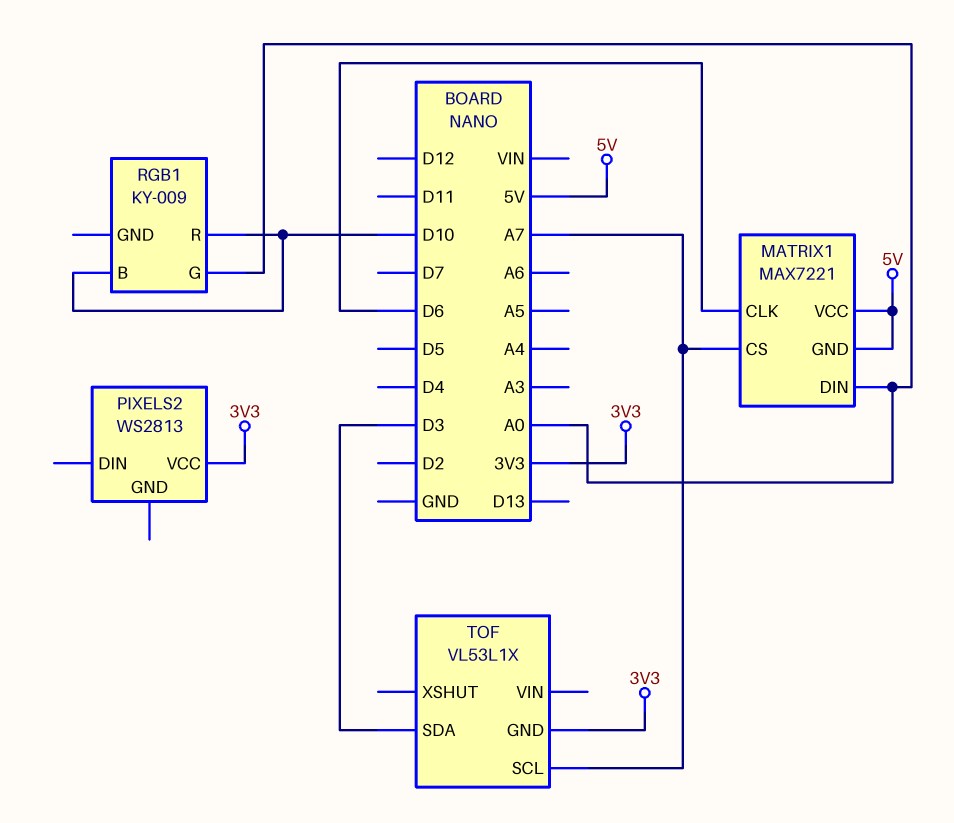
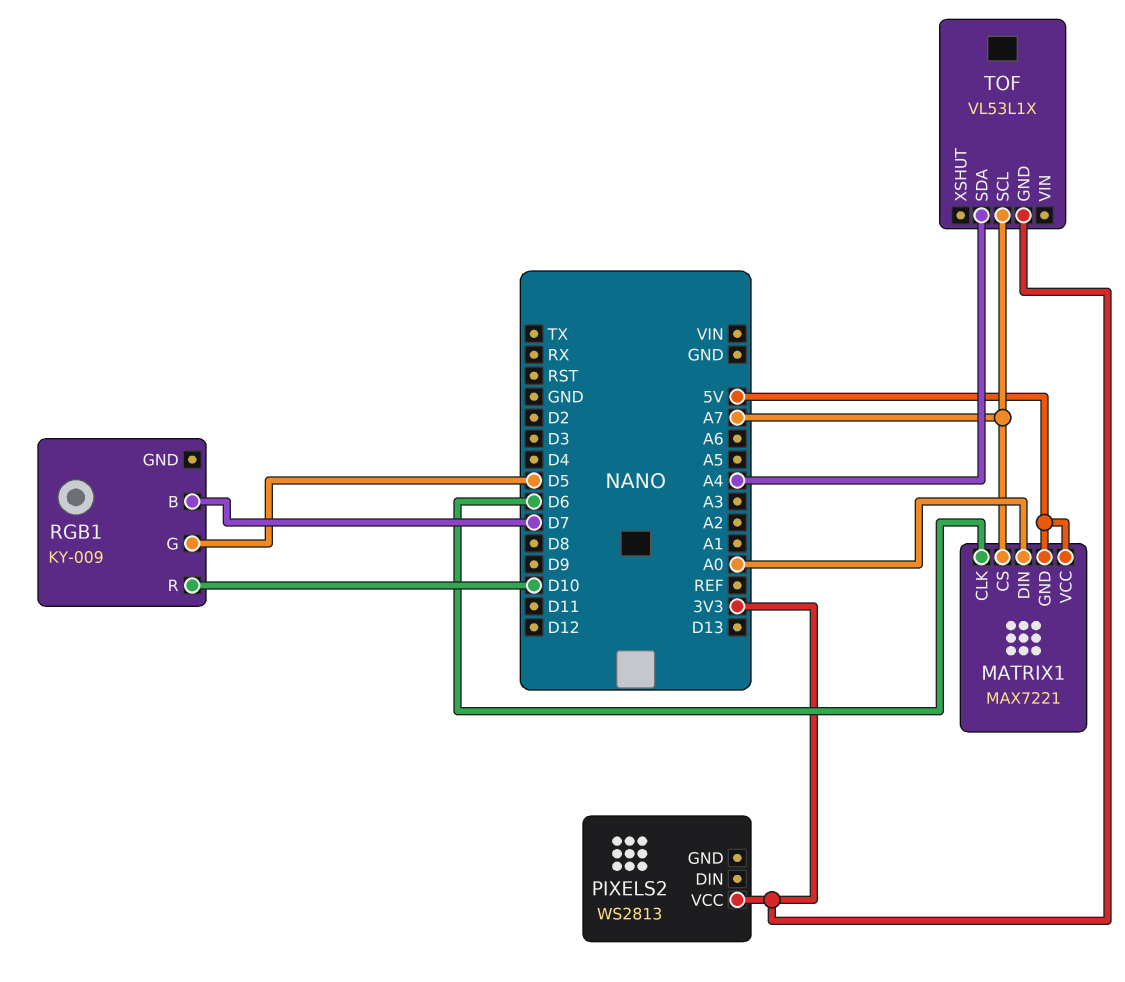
RGB1 pin B: D10 -> D7
RGB1 pin G: A0 -> D5
TOF pin SDA: D3 -> A4

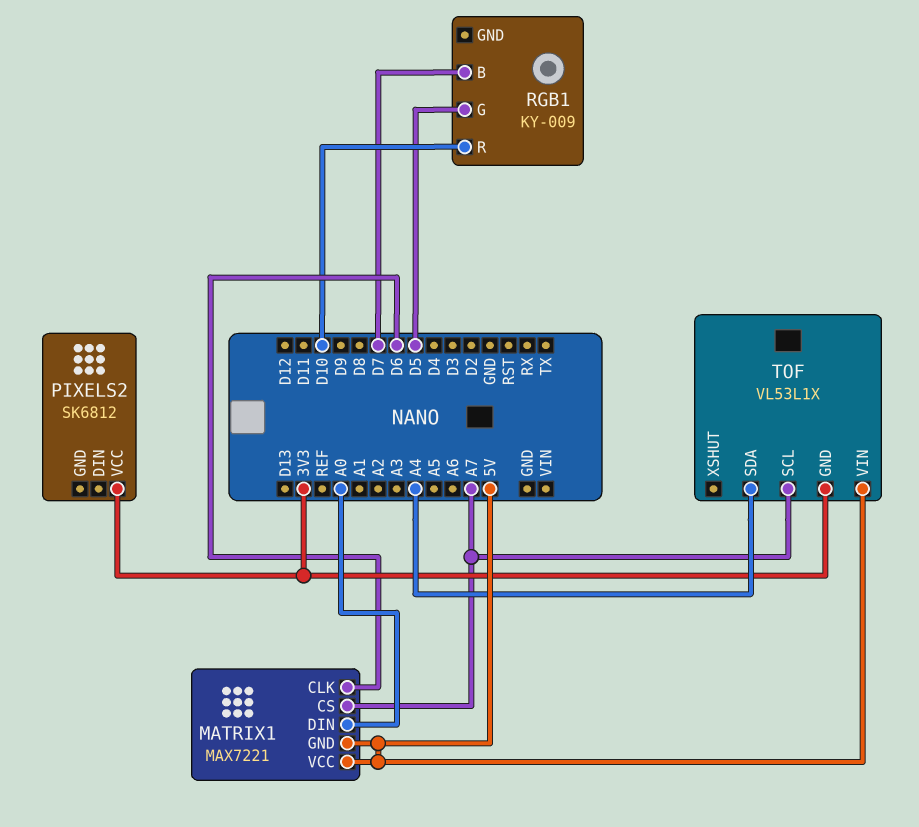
PIXELS2: WS2813 -> SK6812
TOF pin VIN: none -> 5V

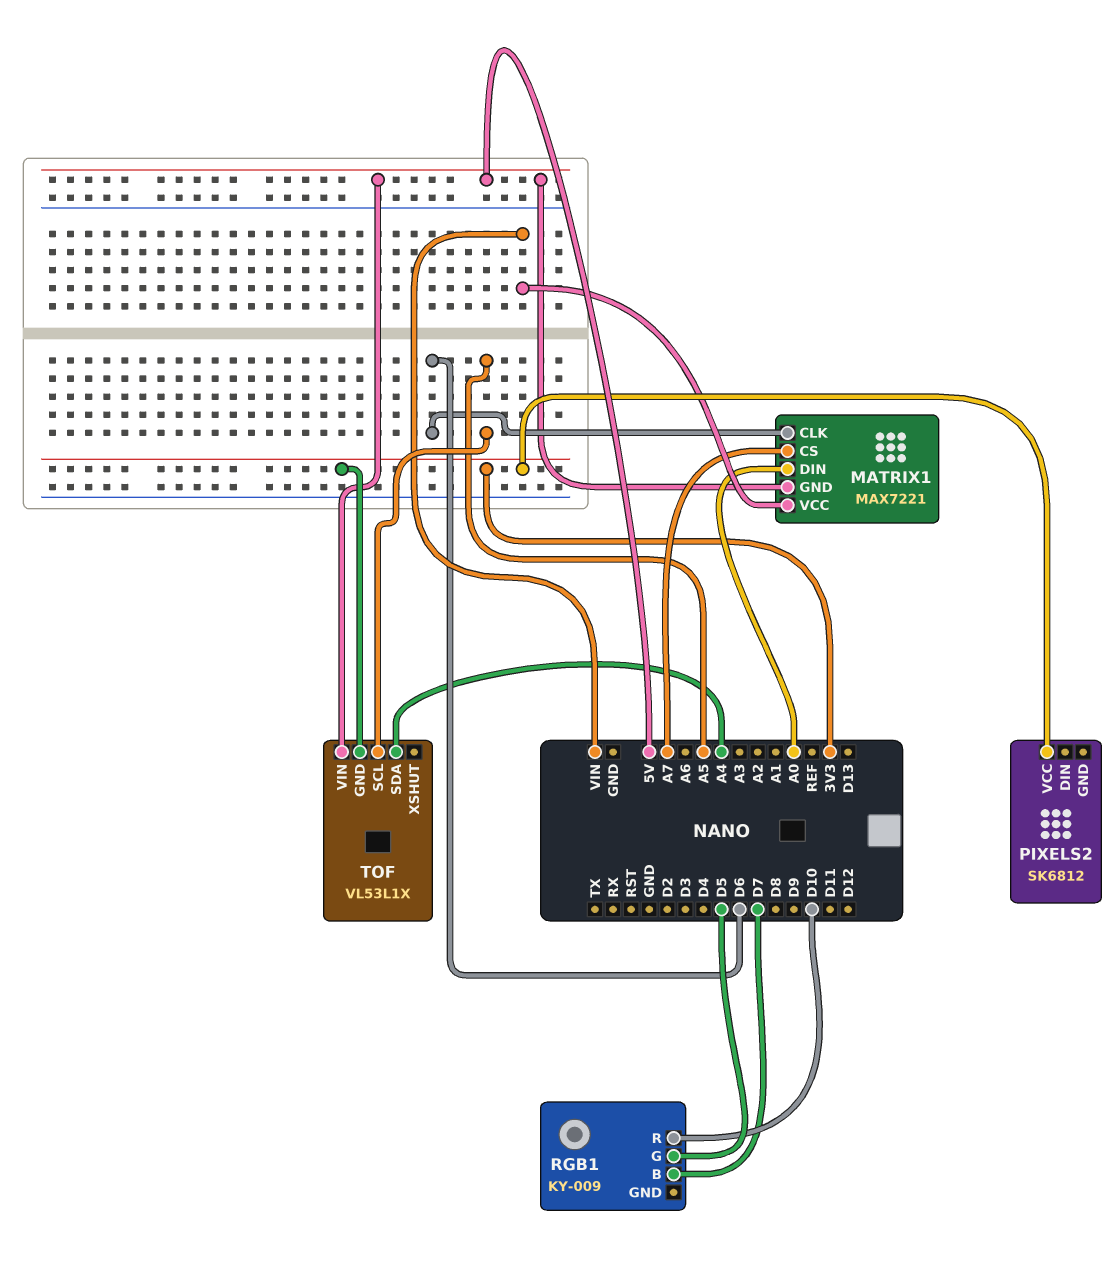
MATRIX1 pin VCC: 5V -> VIN
TOF pin SCL: A7 -> A5

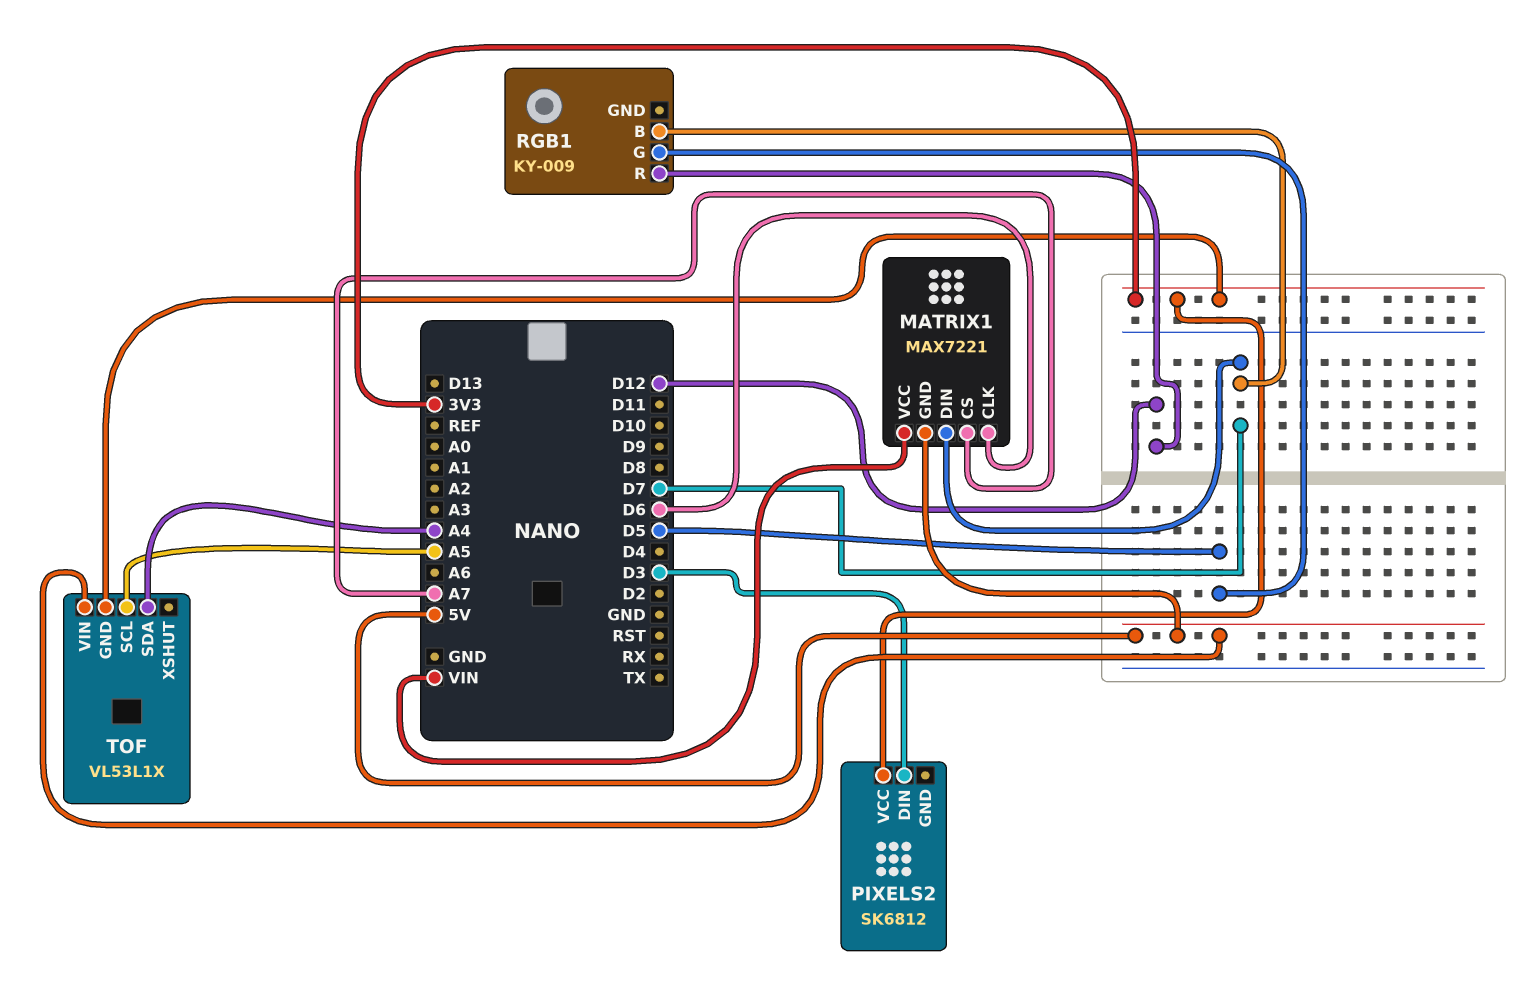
MATRIX1 pin DIN: A0 -> D7
PIXELS2 pin DIN: none -> D3
RGB1 pin R: D10 -> D12

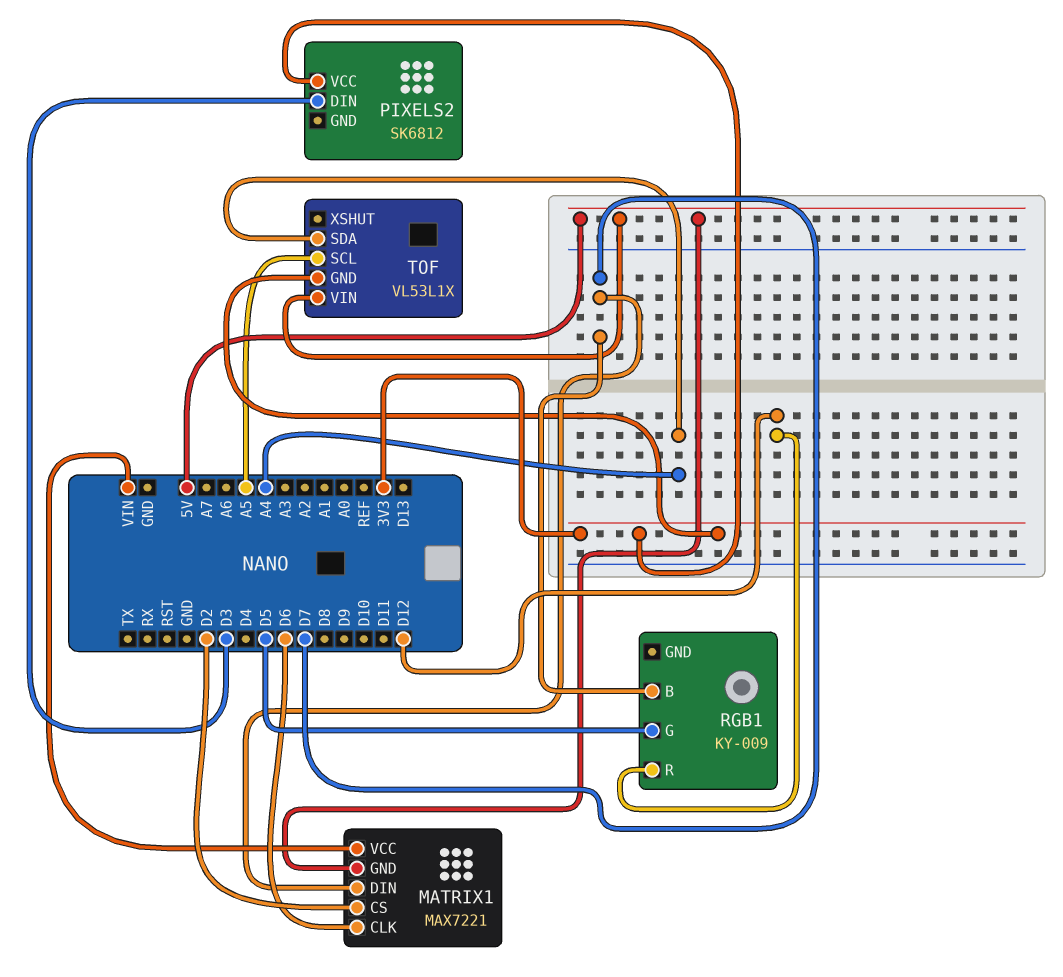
MATRIX1 pin CS: A7 -> D2

